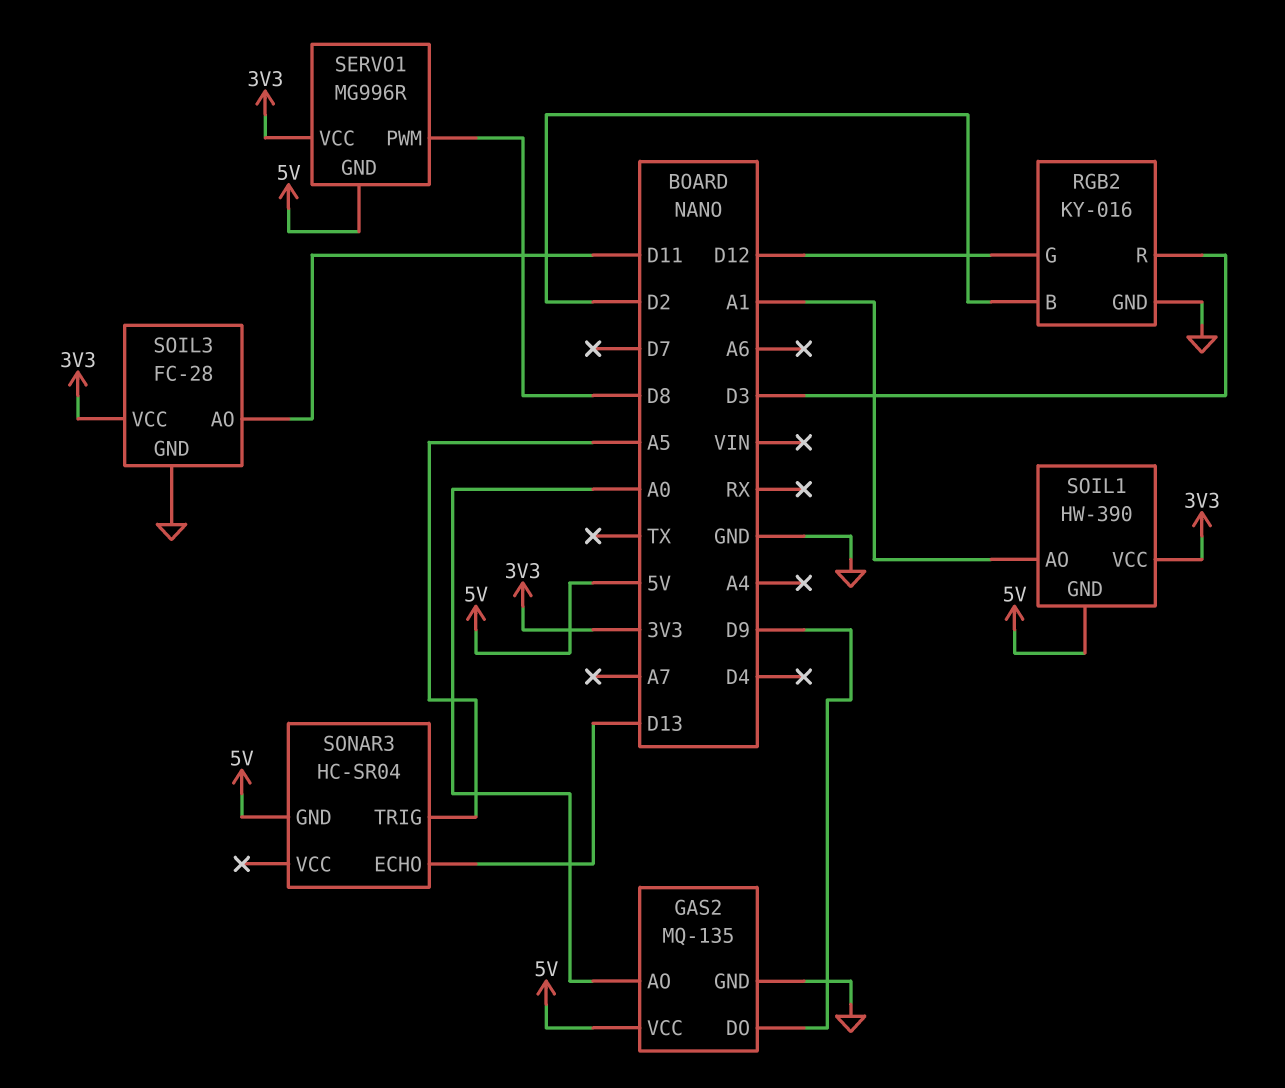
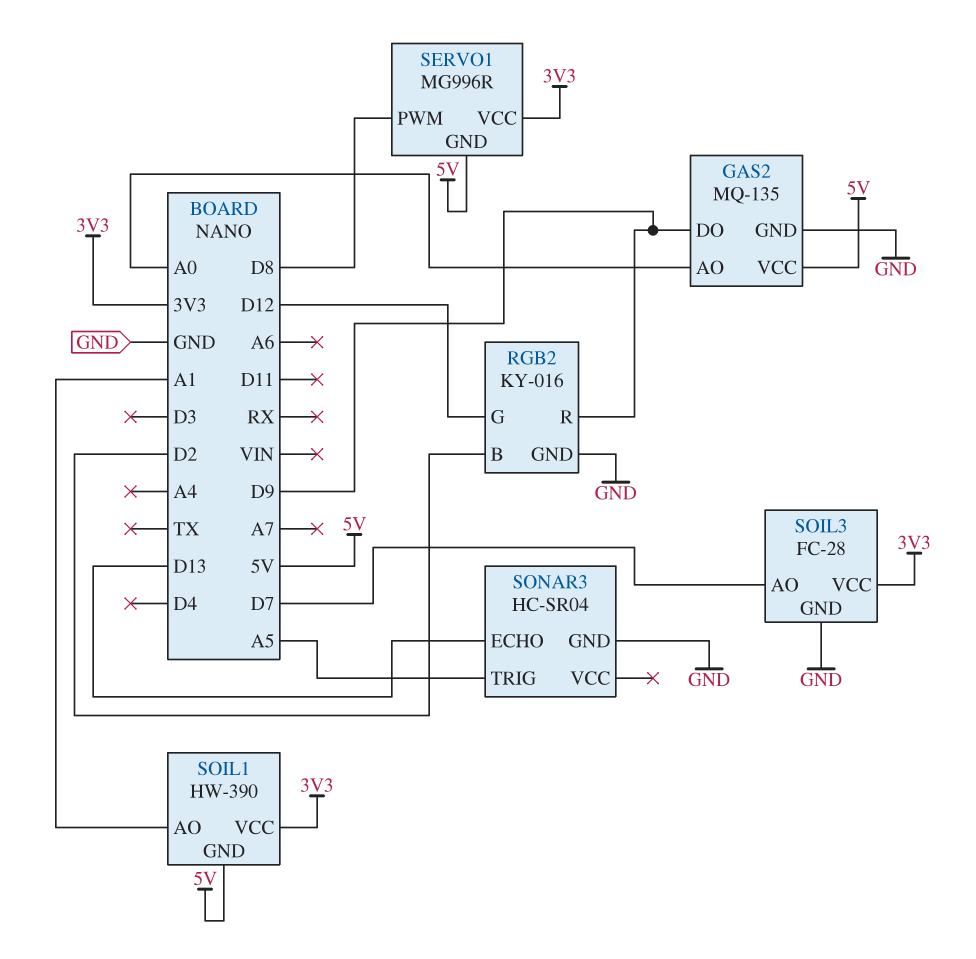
RGB2 pin R: D3 -> D9
SOIL3 pin AO: D11 -> D7
SONAR3 pin GND: 5V -> GND

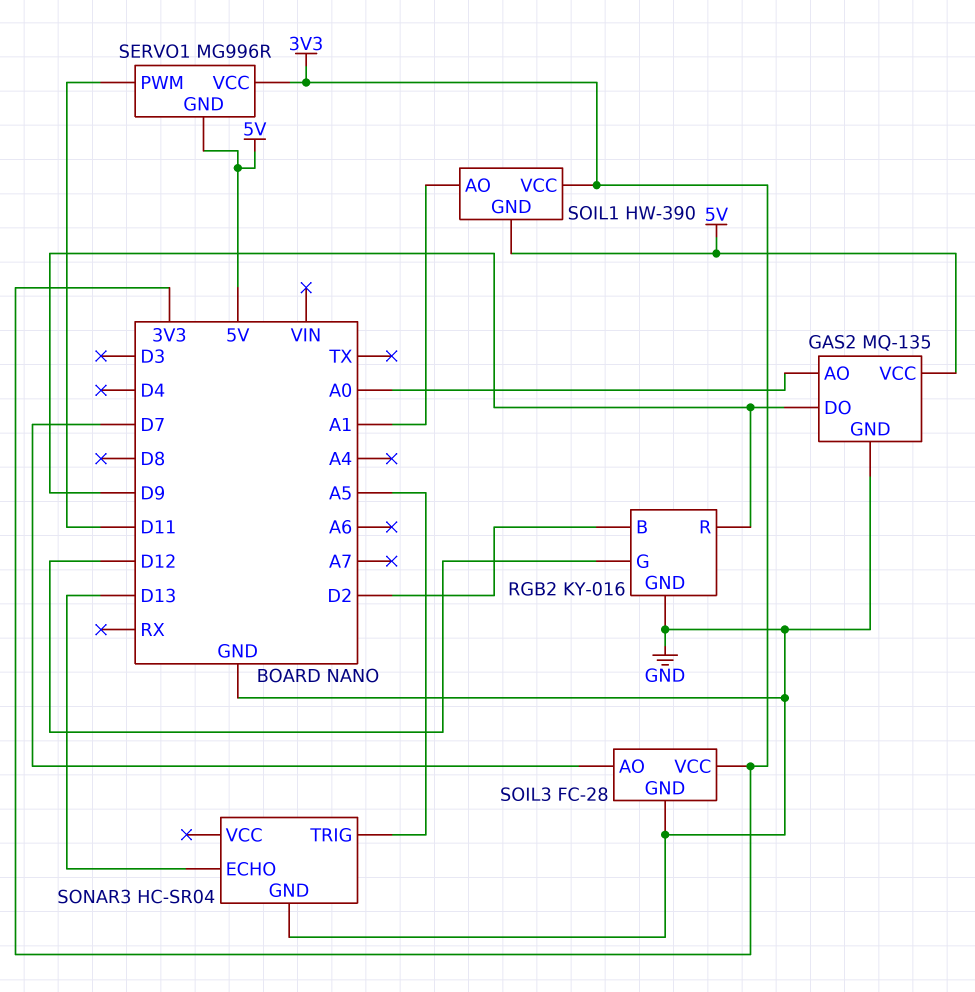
SERVO1 pin PWM: D8 -> D11

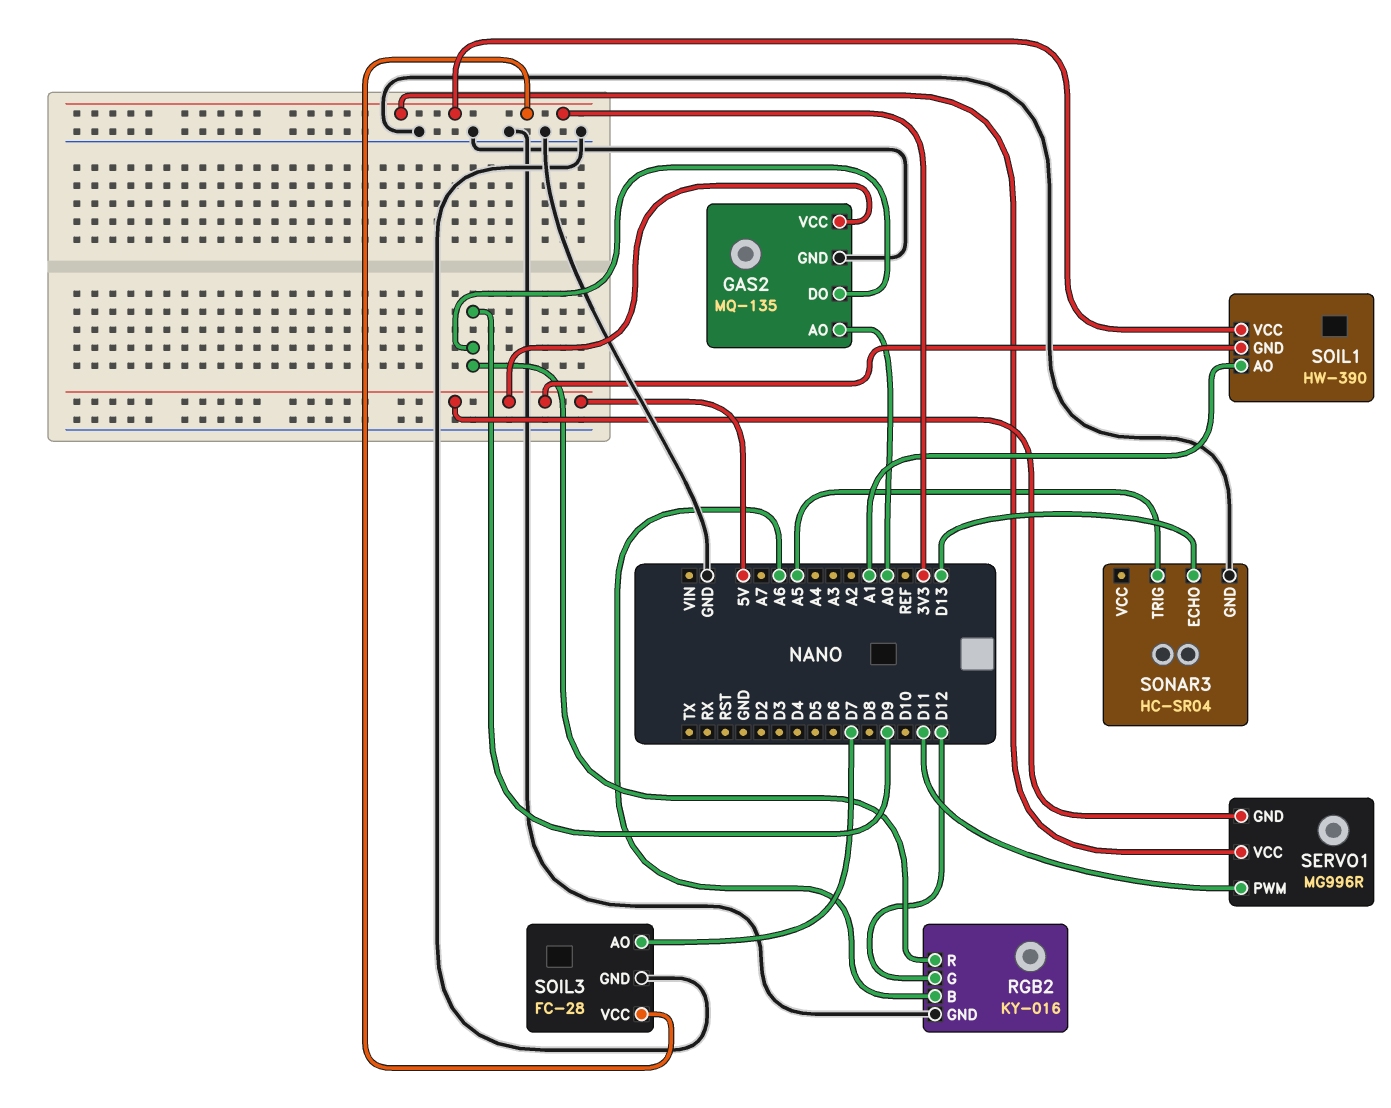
RGB2 pin B: D2 -> A6

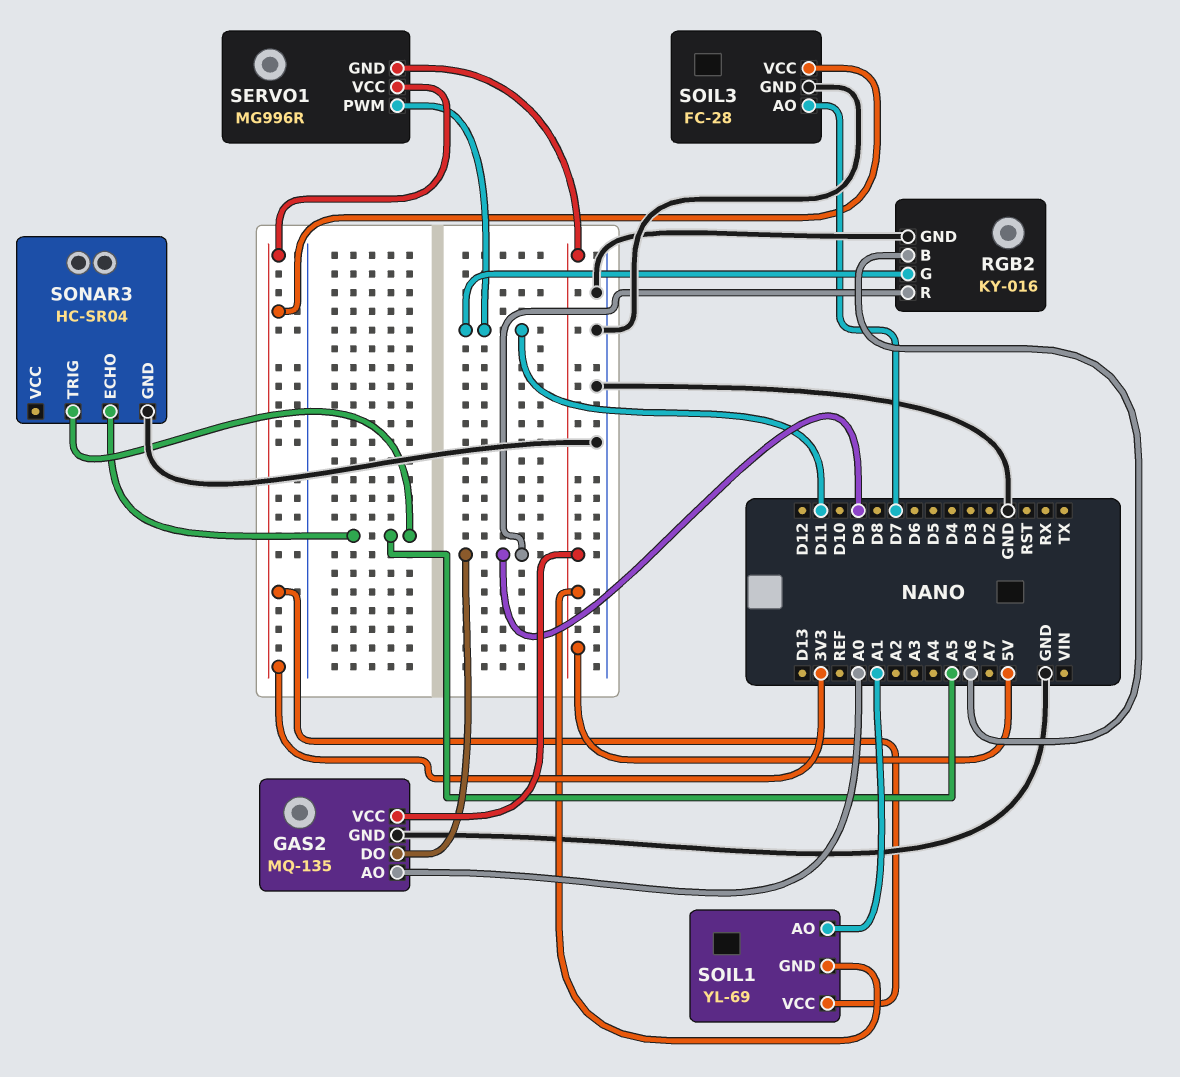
RGB2 pin G: D12 -> D11
SOIL1: HW-390 -> YL-69
SONAR3 pin ECHO: D13 -> A5

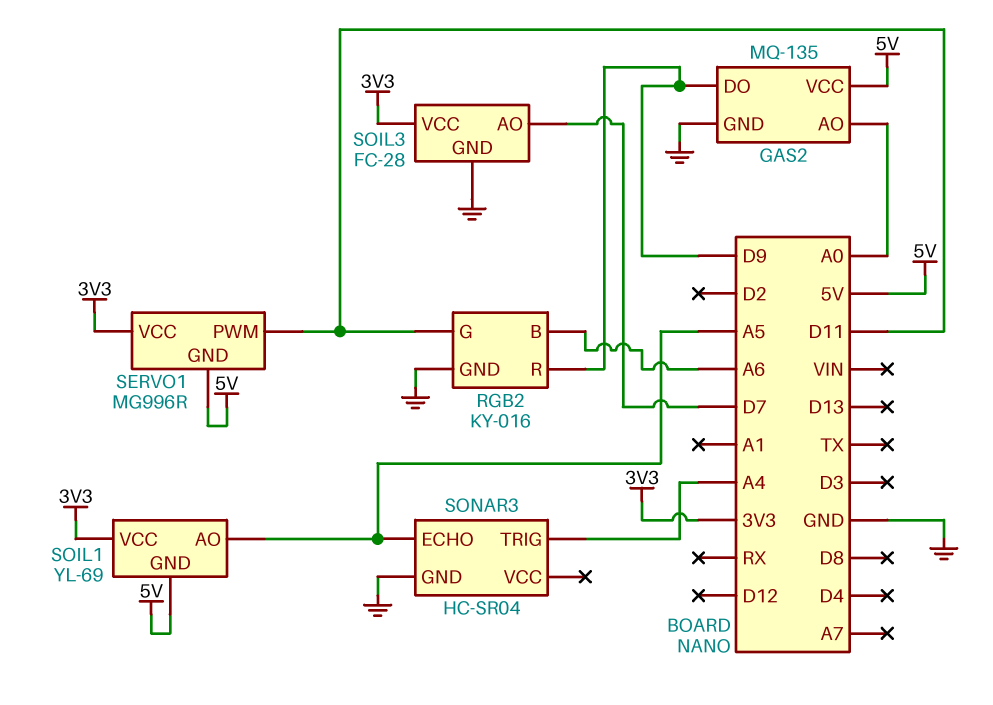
SOIL1 pin AO: A1 -> A5
SONAR3 pin TRIG: A5 -> A4

